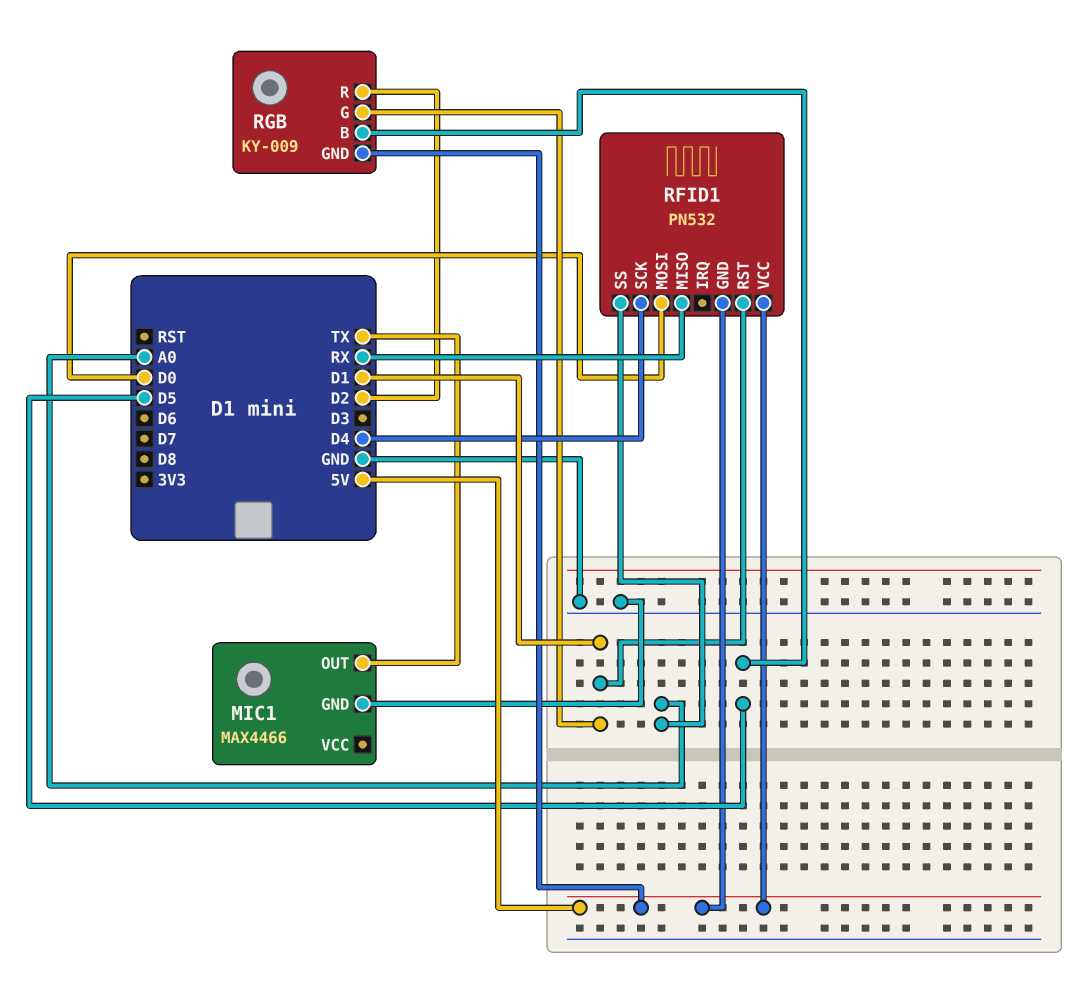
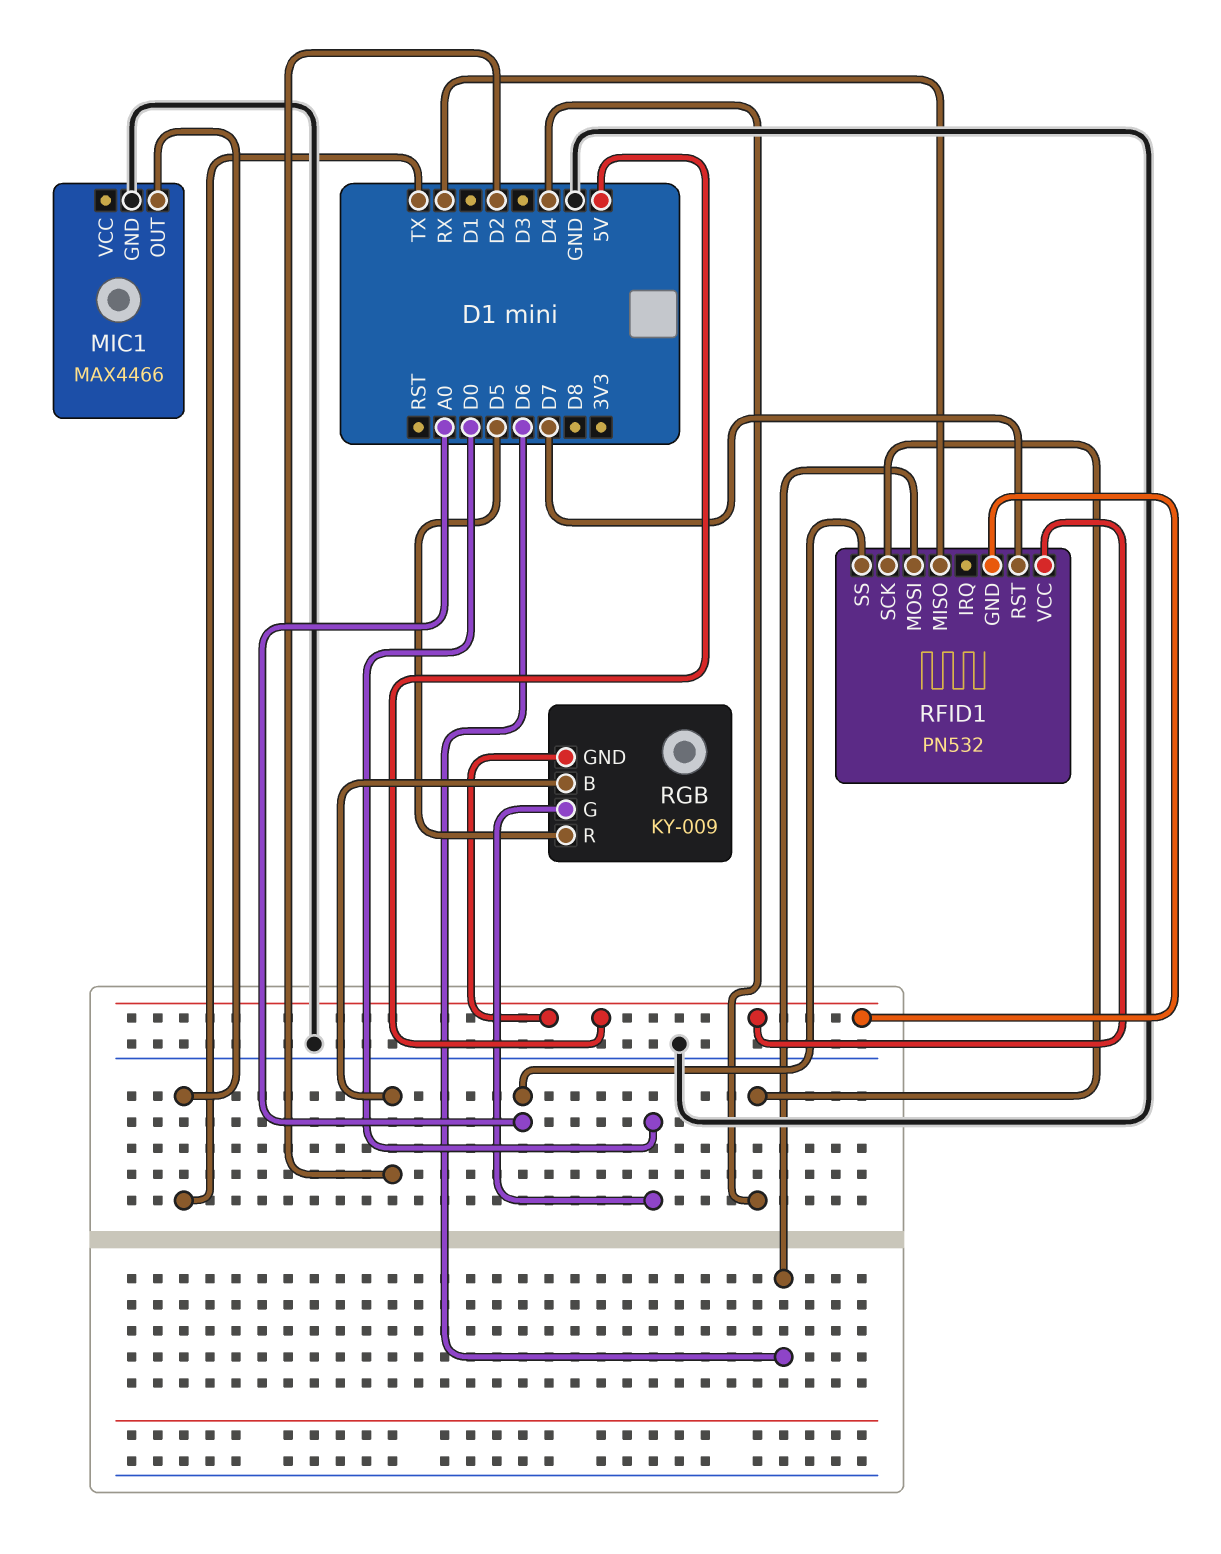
RFID1 pin MOSI: D0 -> D6
RFID1 pin RST: D1 -> D7
RGB pin B: D5 -> D2
RGB pin G: D1 -> D0
RGB pin R: D2 -> D5

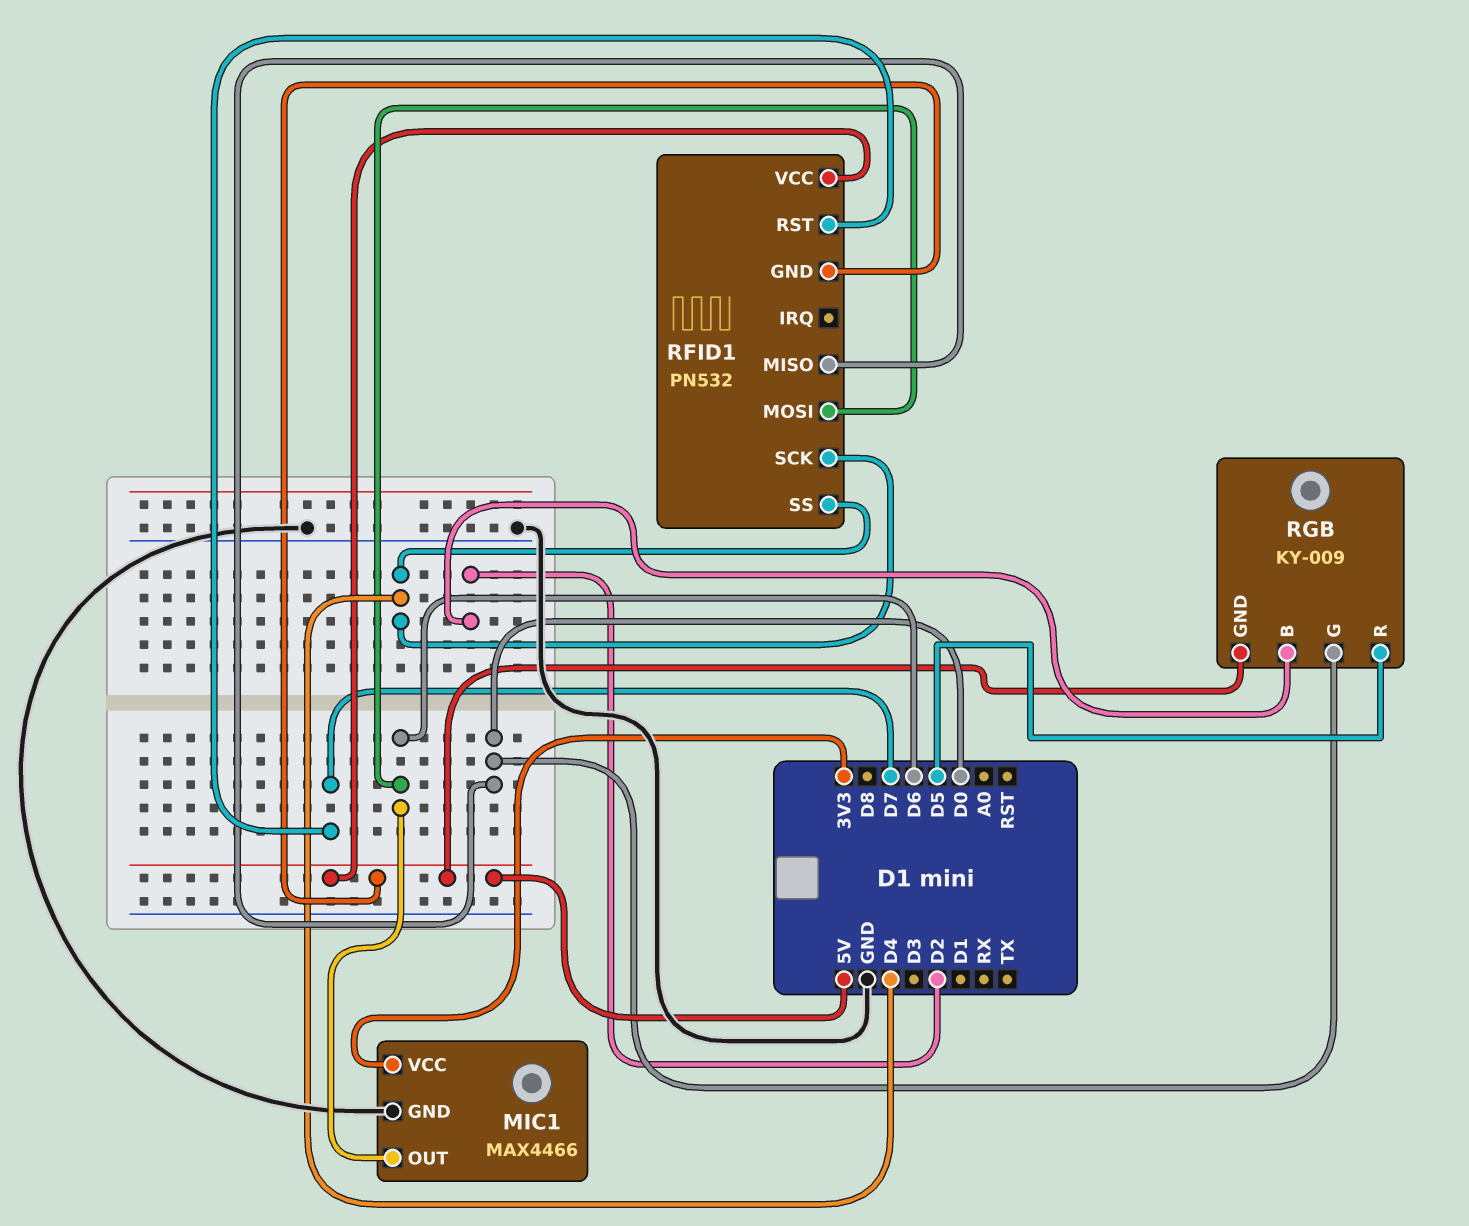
MIC1 pin OUT: TX -> D6
MIC1 pin VCC: none -> 3V3
RFID1 pin MISO: RX -> D0
RFID1 pin SS: A0 -> D4

